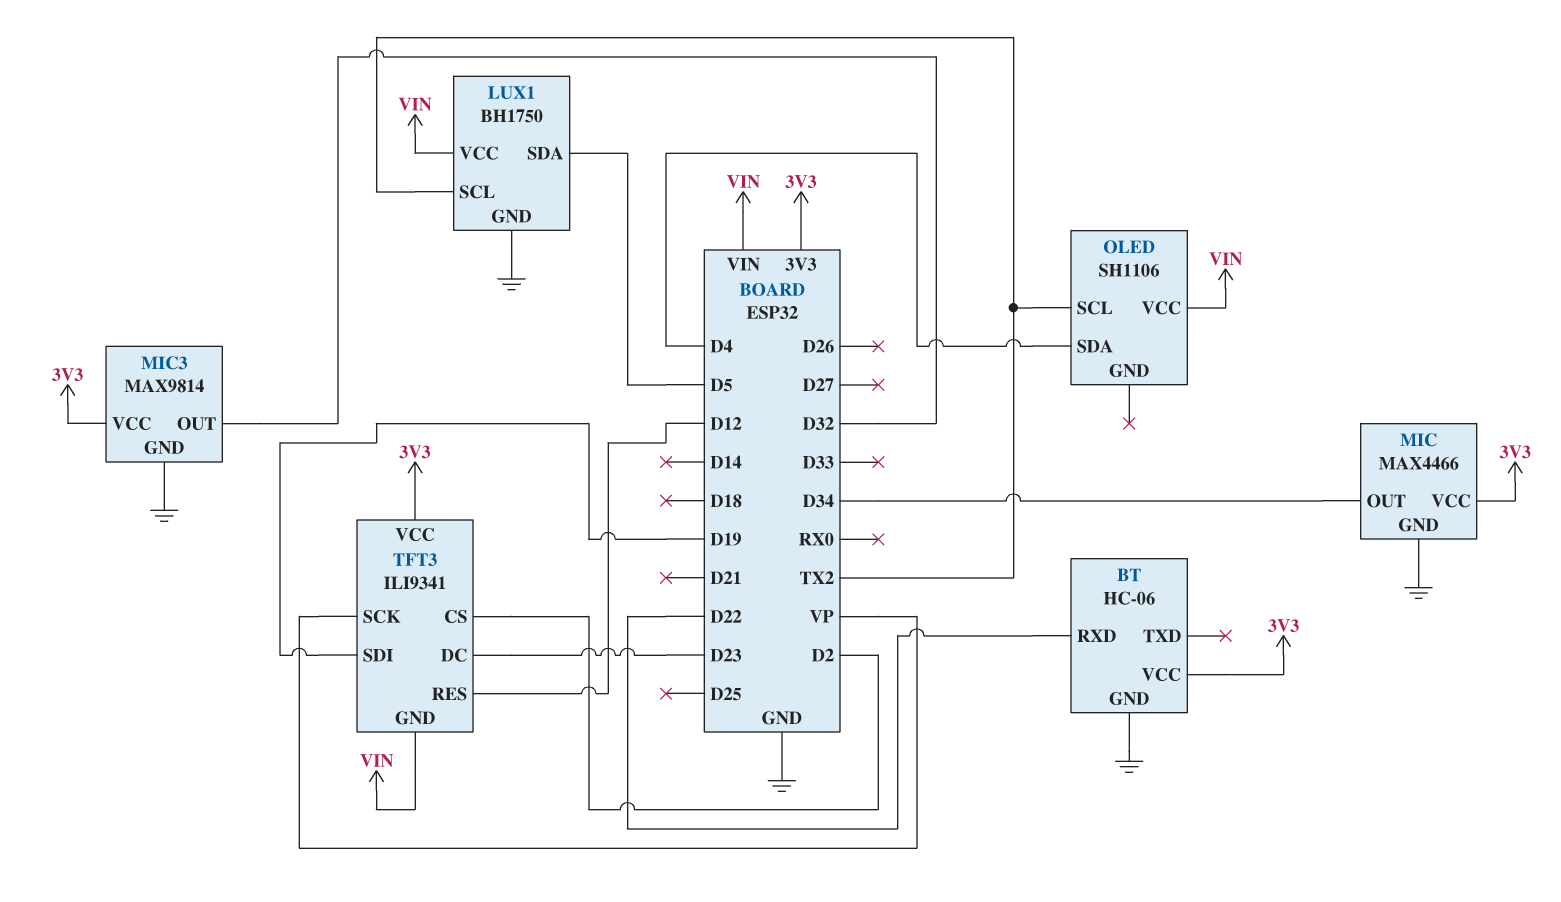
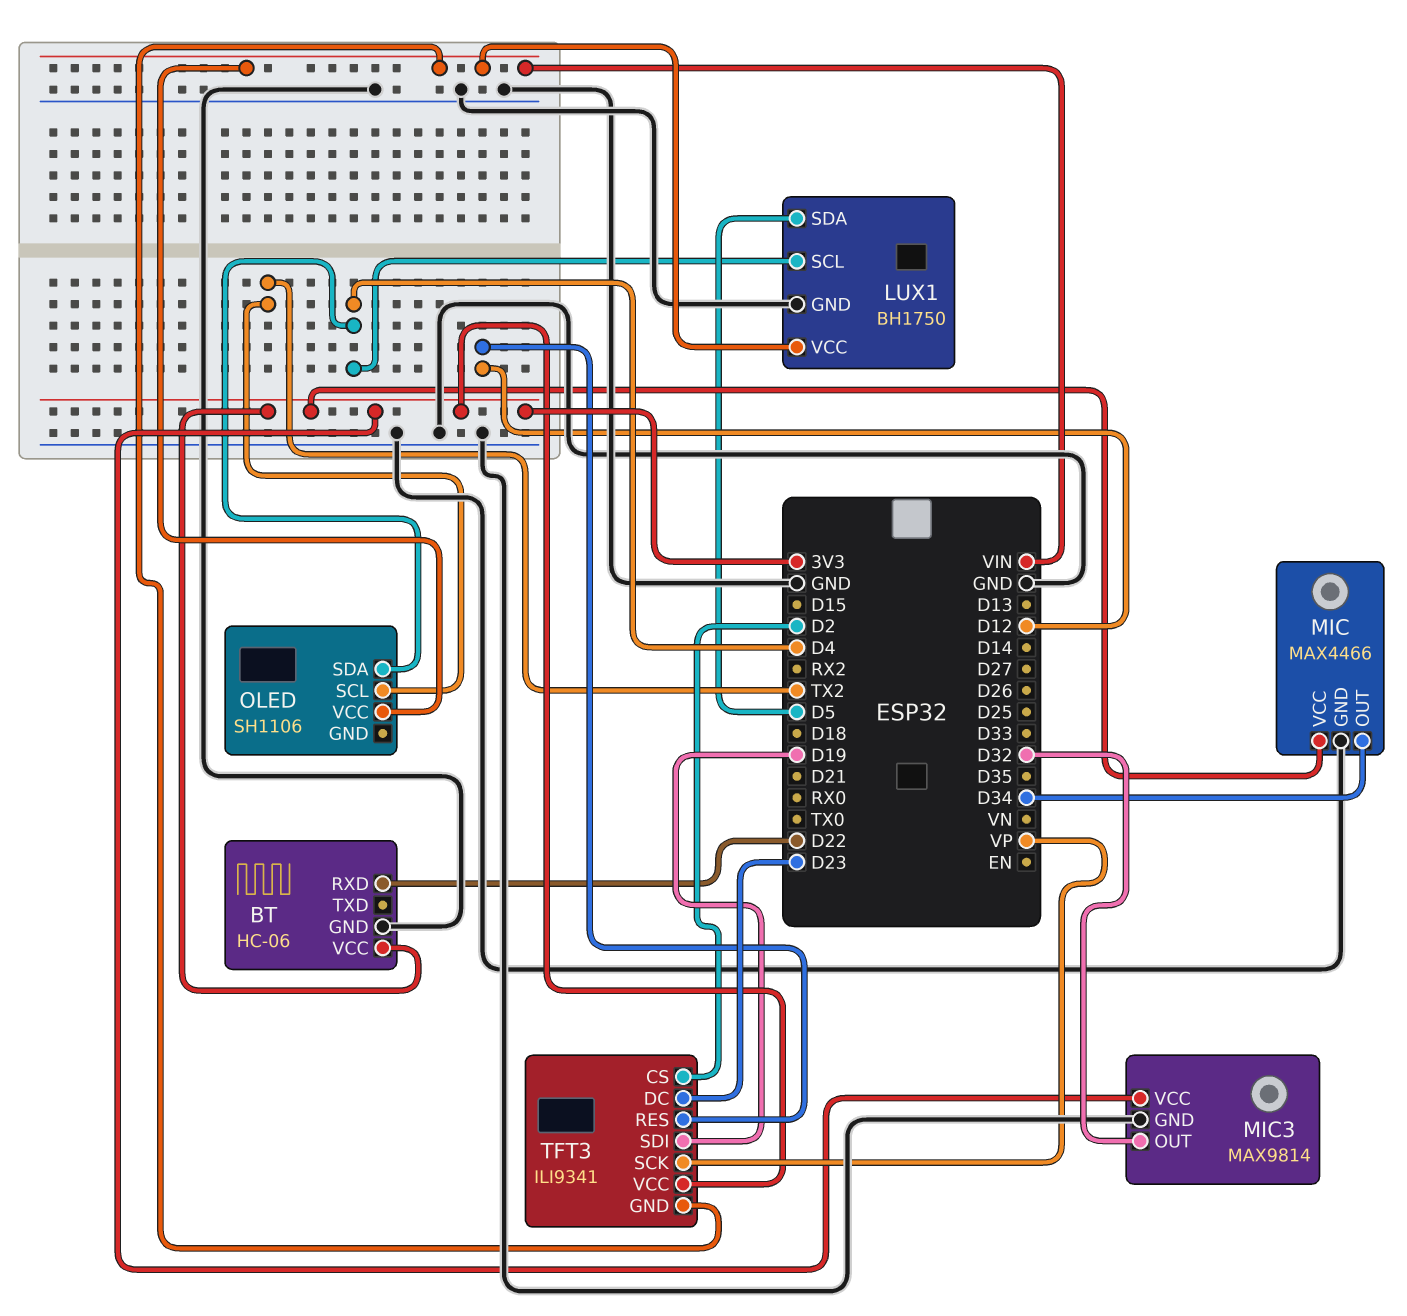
LUX1 pin SCL: TX2 -> D4

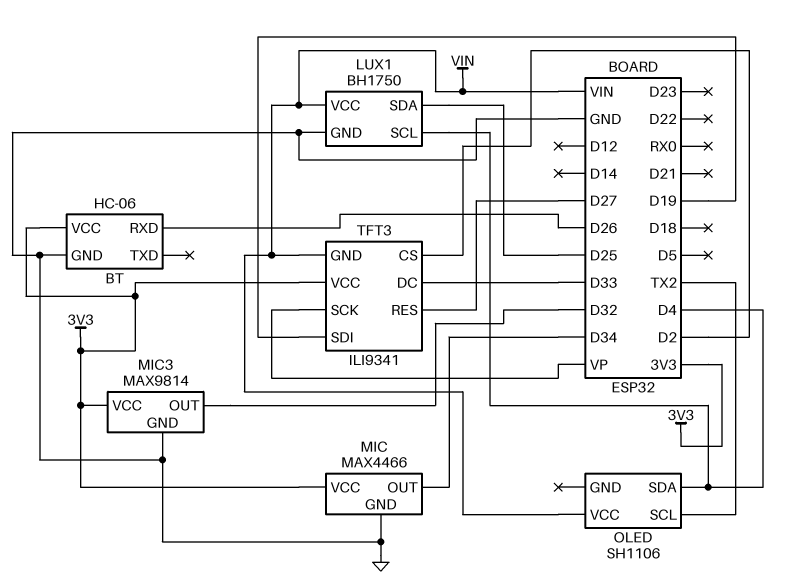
BT pin RXD: D22 -> D26
LUX1 pin SDA: D5 -> D25
TFT3 pin DC: D23 -> D33
TFT3 pin RES: D12 -> D27

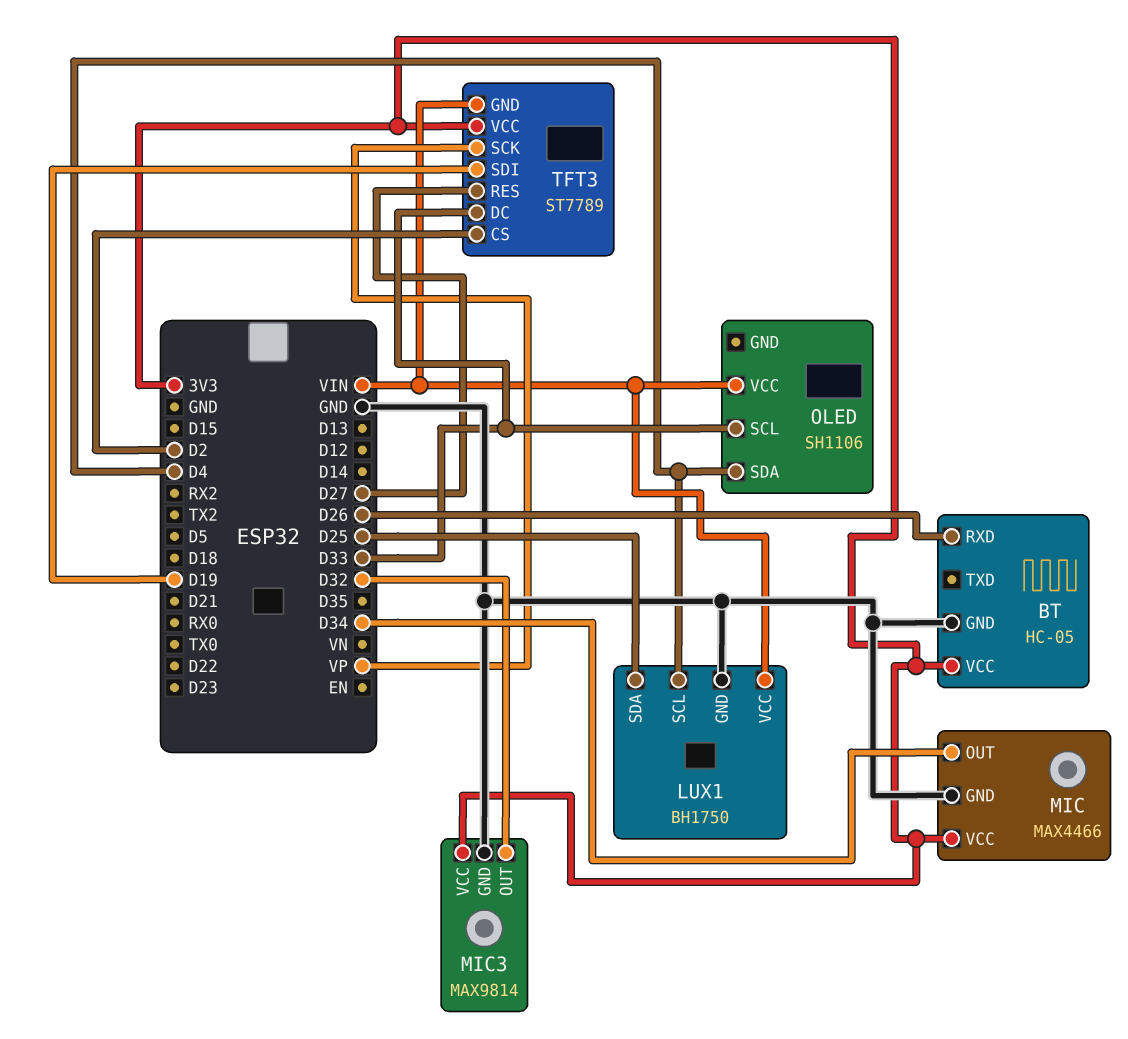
BT: HC-06 -> HC-05
OLED pin SCL: TX2 -> D33
TFT3: ILI9341 -> ST7789

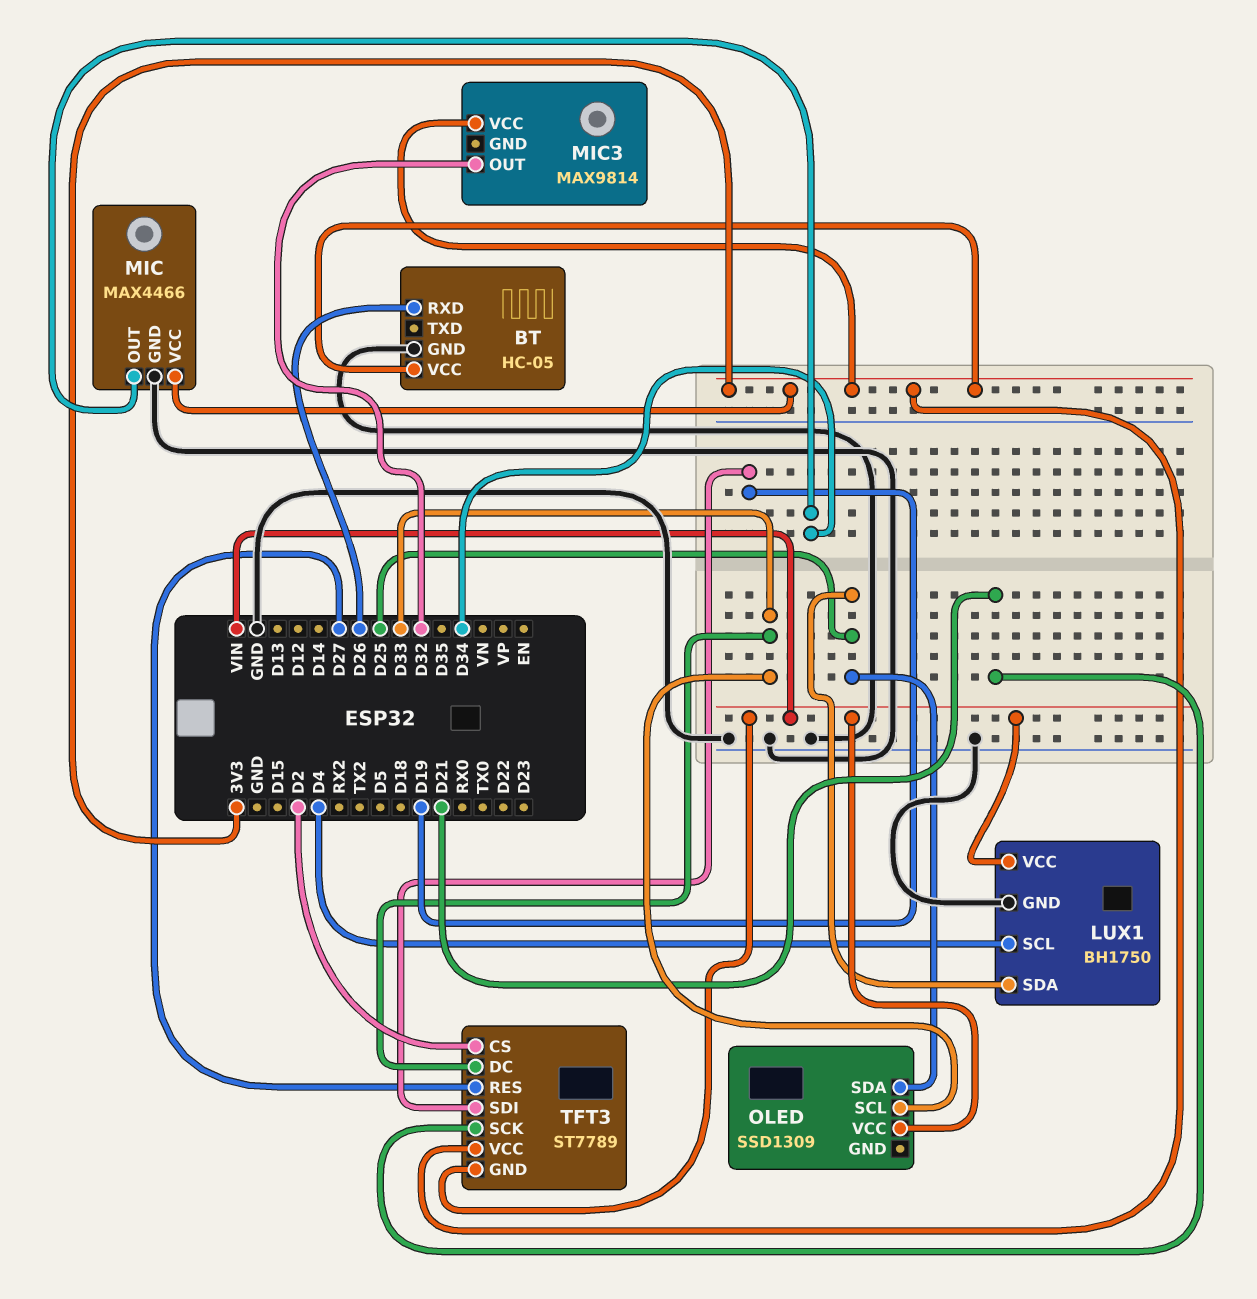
MIC3 pin GND: GND -> none
OLED: SH1106 -> SSD1309
OLED pin SDA: D4 -> D25
TFT3 pin SCK: VP -> D21

